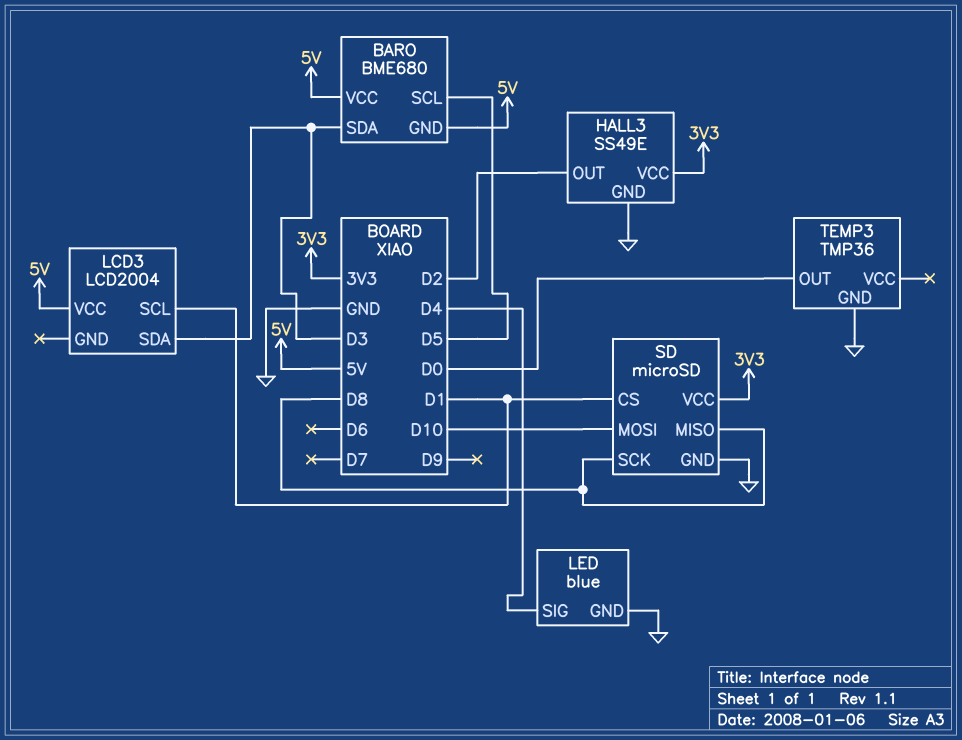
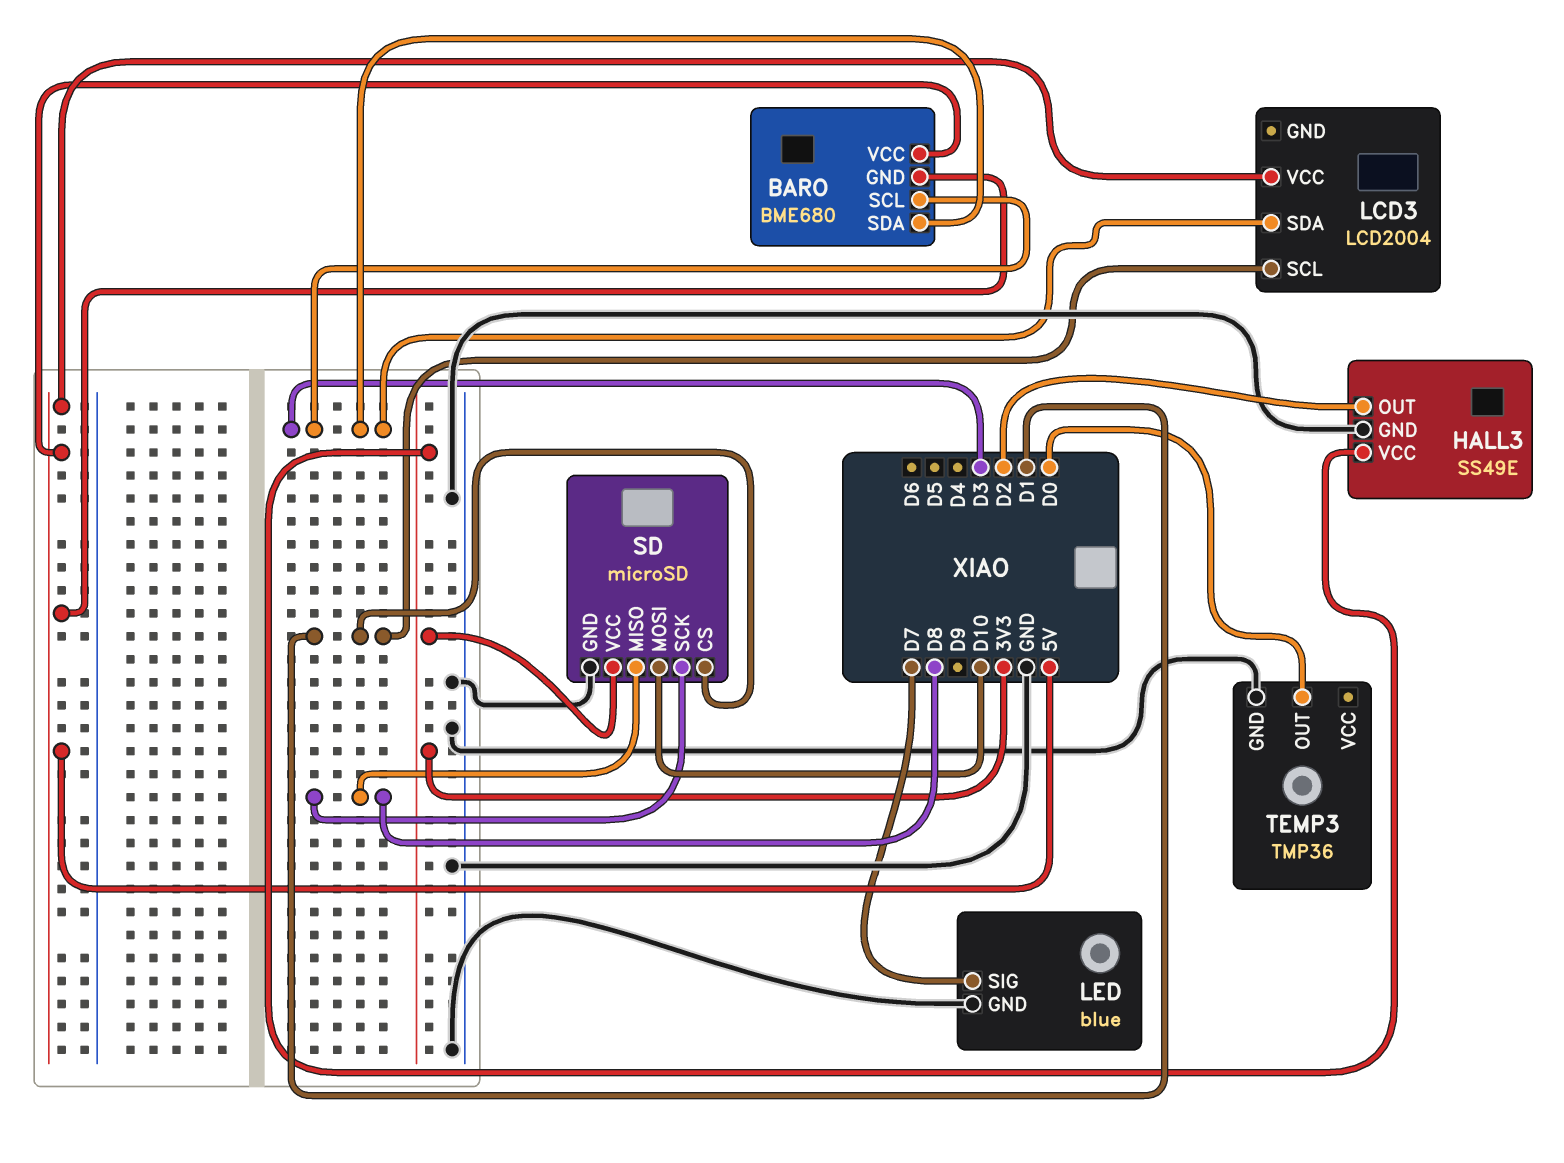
BARO pin SCL: D5 -> D3
LED pin SIG: D4 -> D7

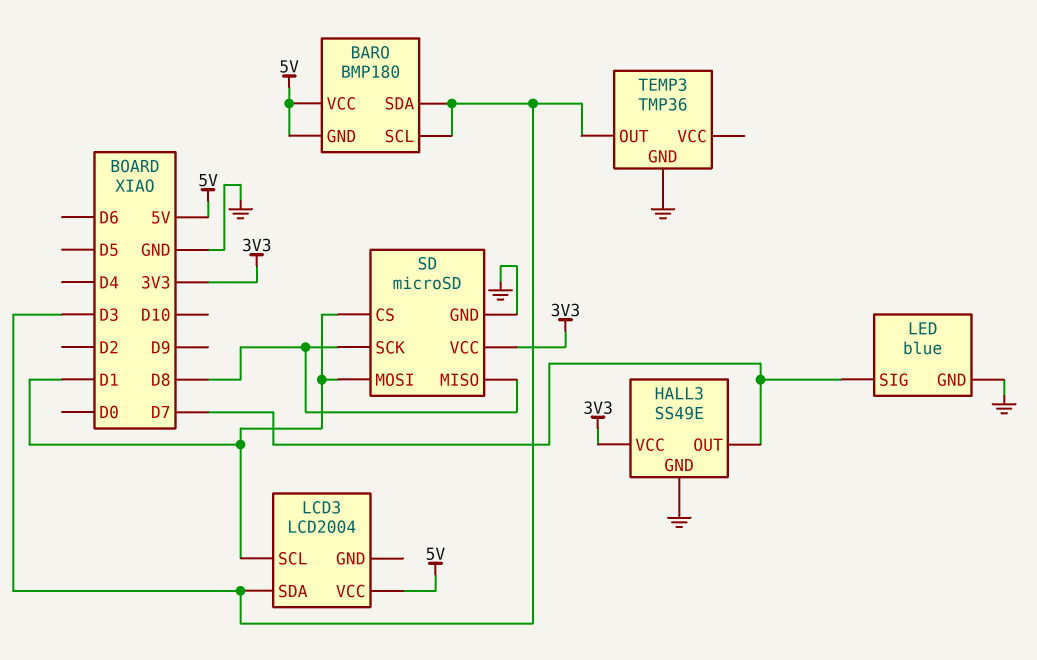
BARO: BME680 -> BMP180
HALL3 pin OUT: D2 -> D7
SD pin MOSI: D10 -> D1
TEMP3 pin OUT: D0 -> D3

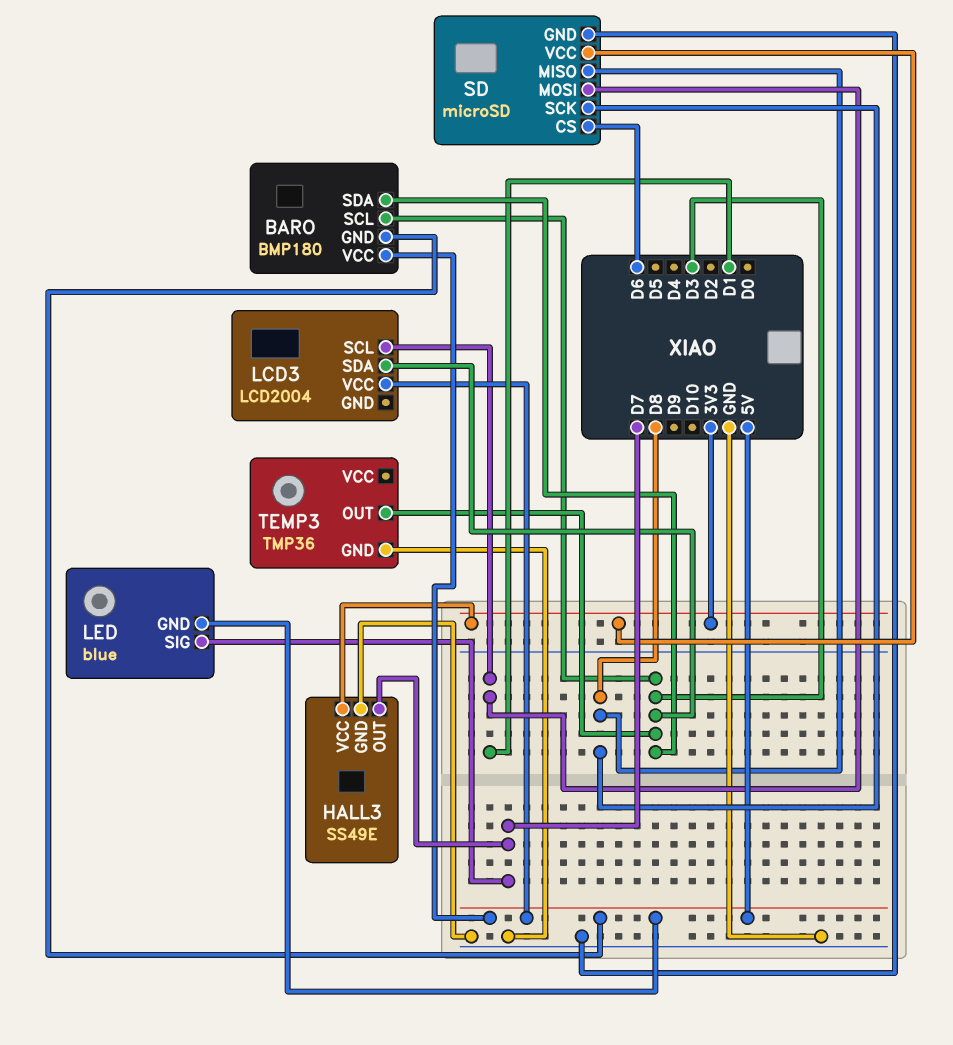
LED pin GND: GND -> 5V
SD pin CS: D1 -> D6

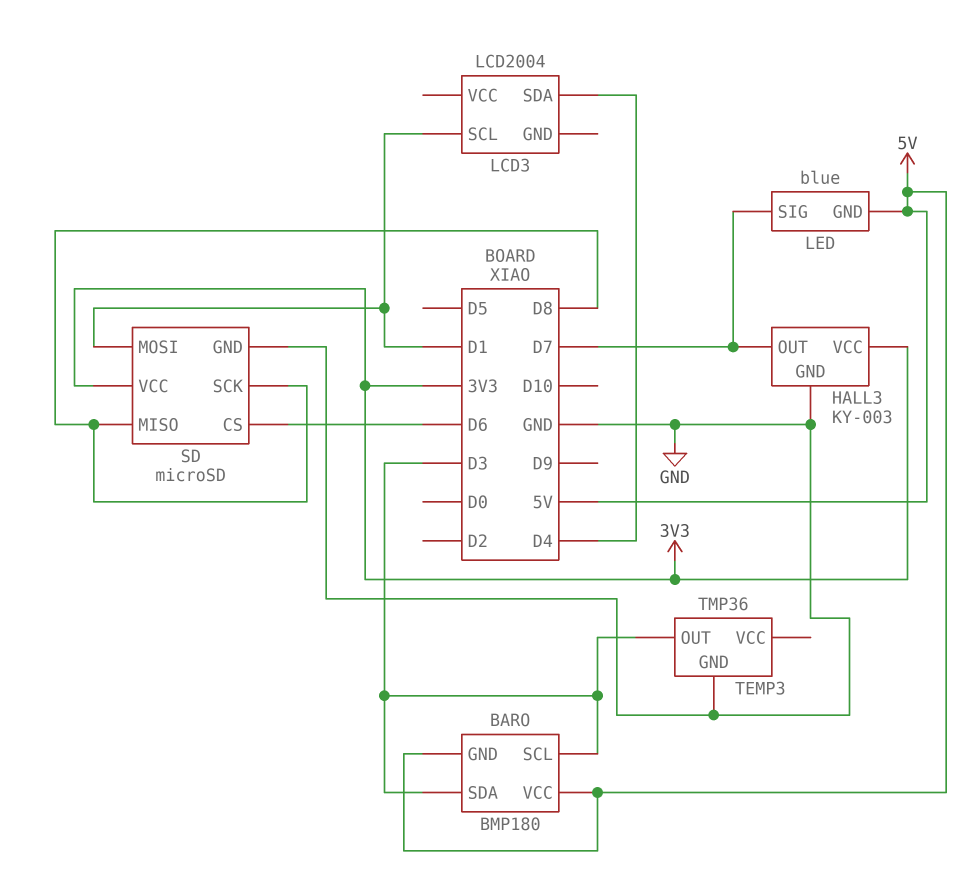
HALL3: SS49E -> KY-003
LCD3 pin SDA: D3 -> D4
LCD3 pin VCC: 5V -> none

